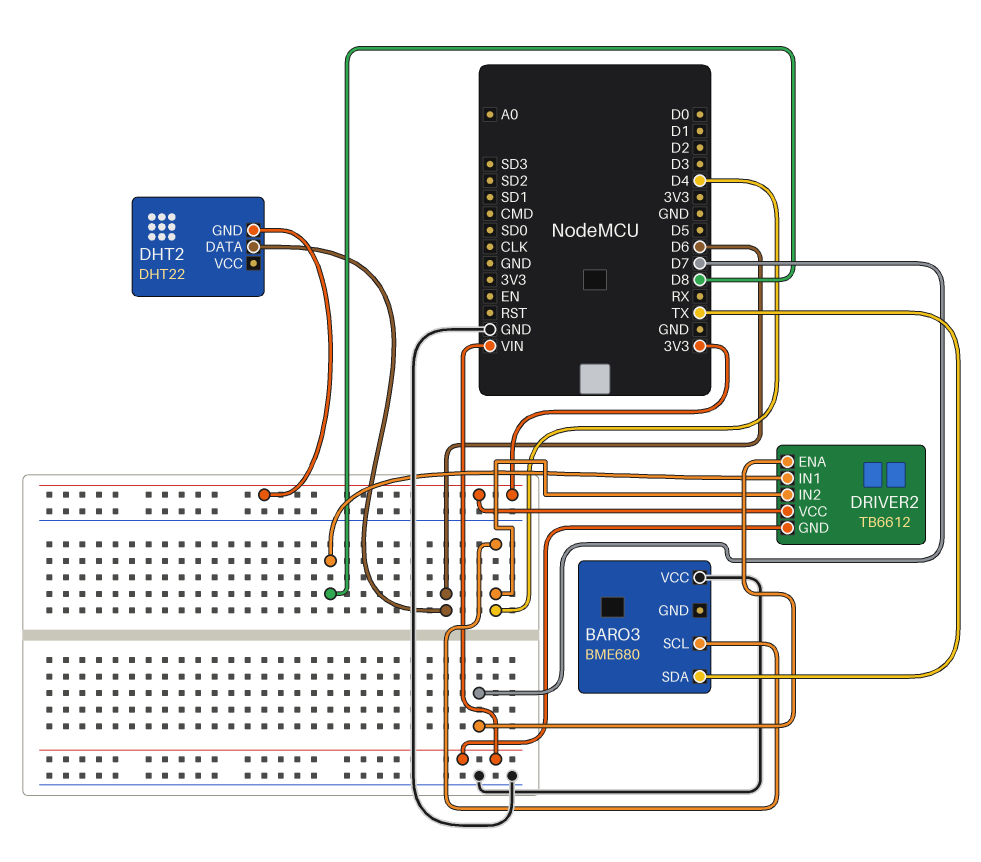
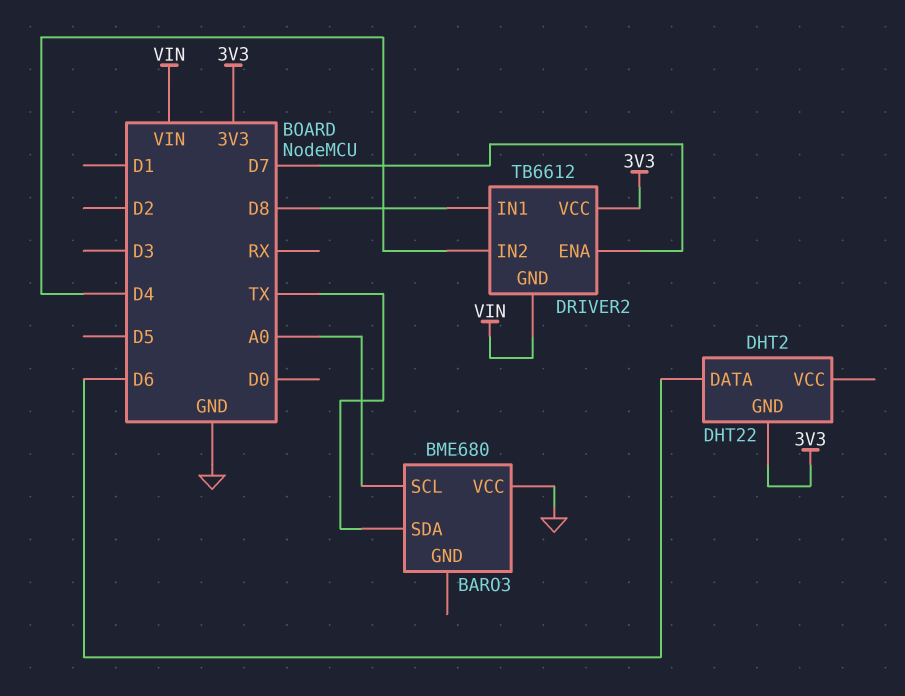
BARO3 pin SCL: D4 -> A0

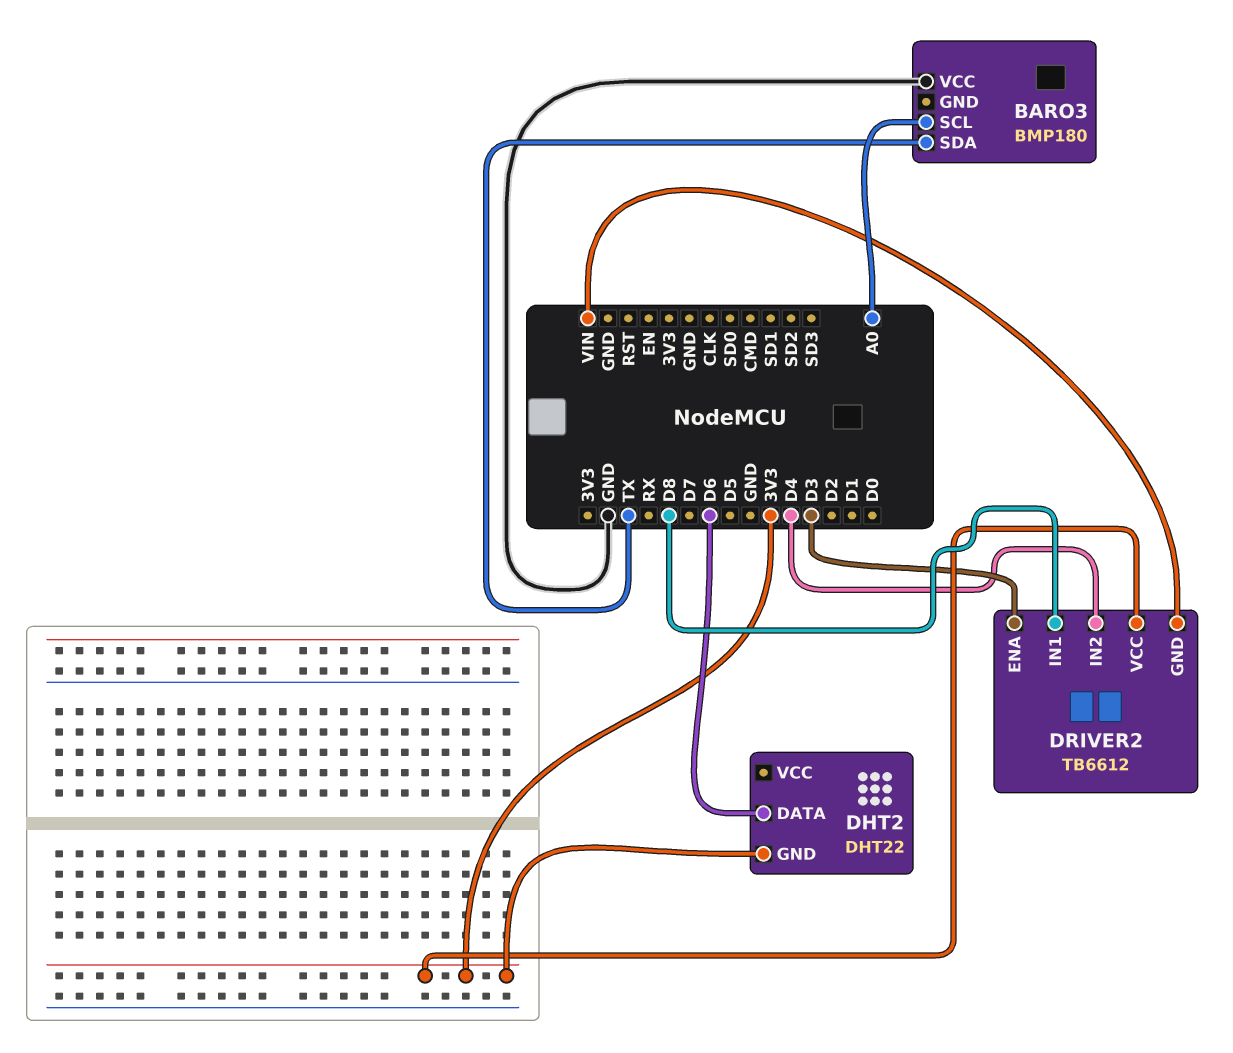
BARO3: BME680 -> BMP180
DRIVER2 pin ENA: D7 -> D3

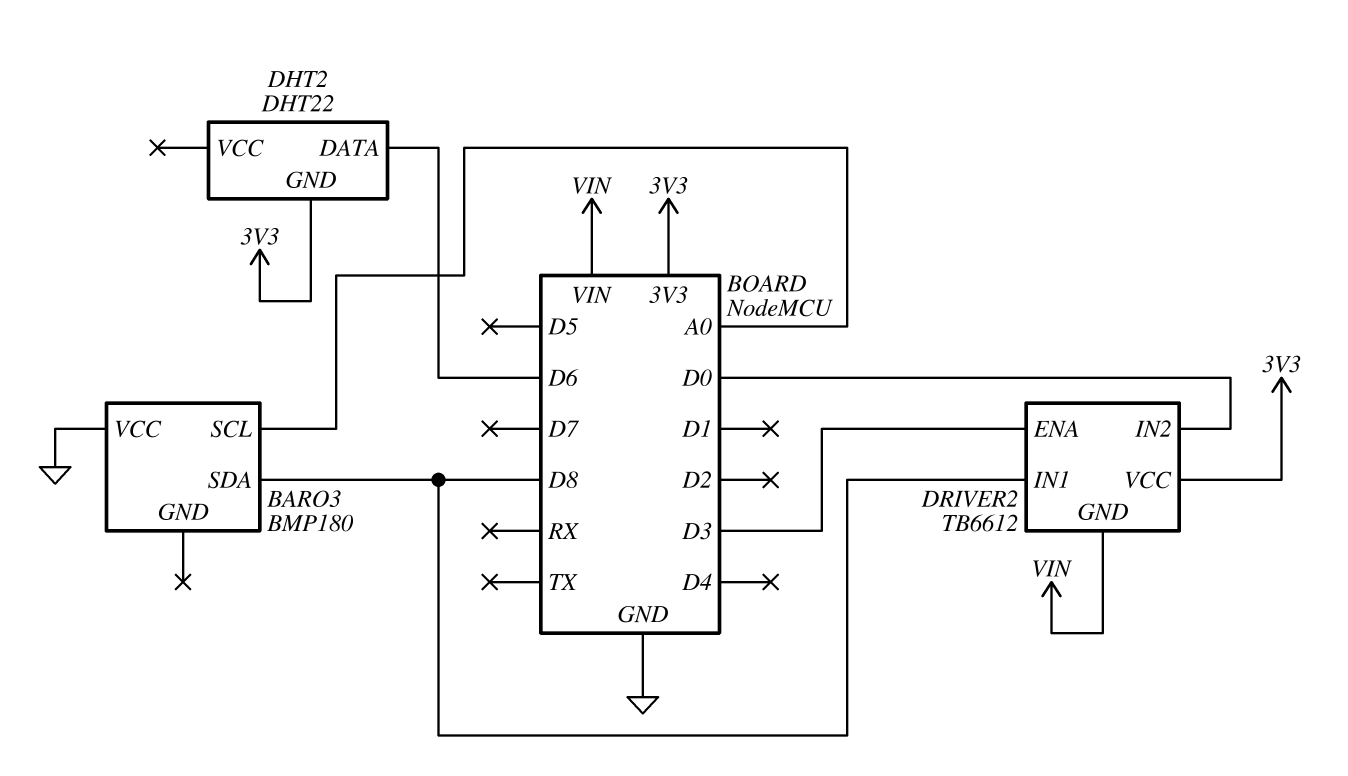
BARO3 pin SDA: TX -> D8
DRIVER2 pin IN2: D4 -> D0

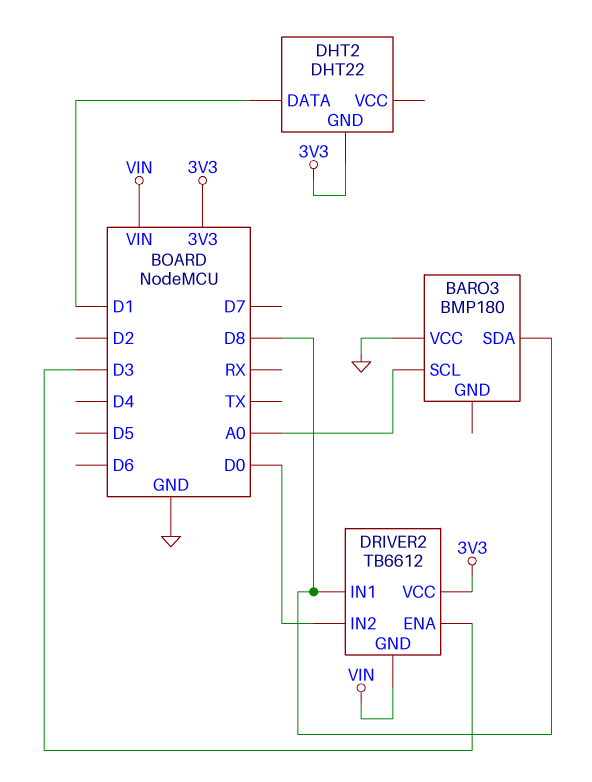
DHT2 pin DATA: D6 -> D1

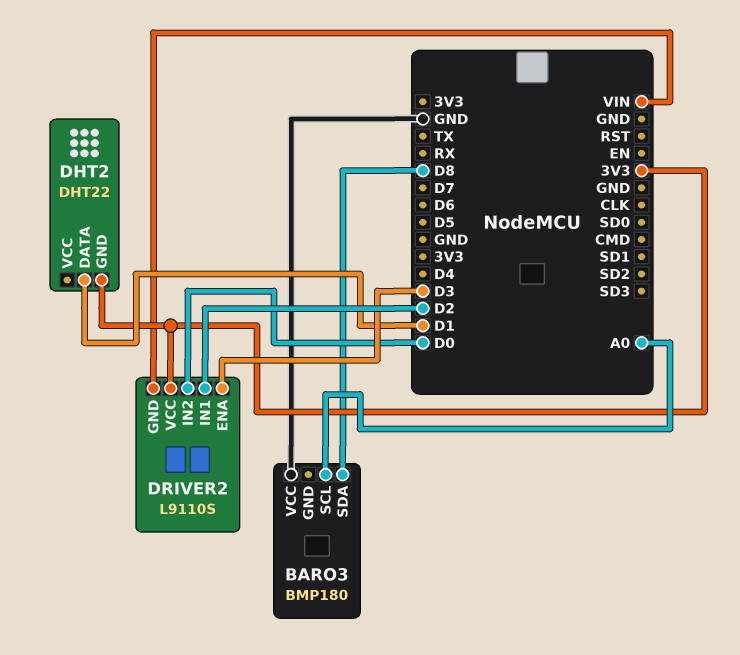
DRIVER2: TB6612 -> L9110S
DRIVER2 pin IN1: D8 -> D2

